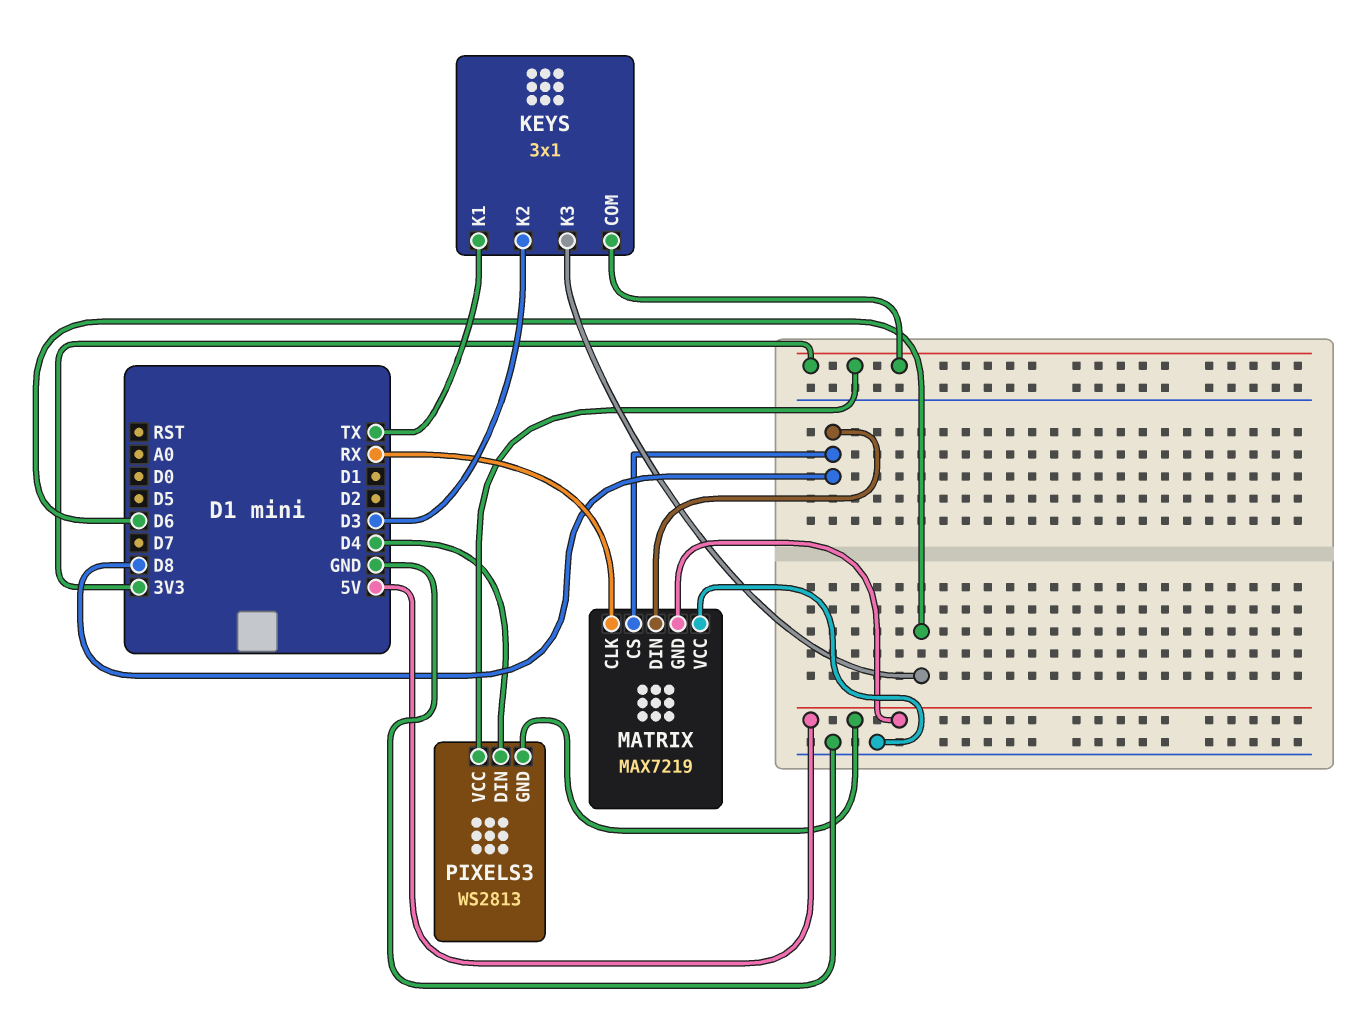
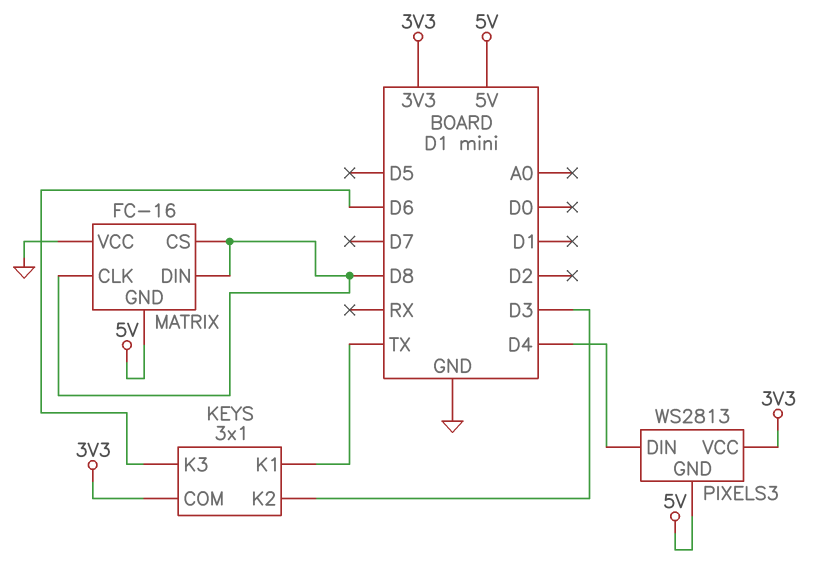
MATRIX: MAX7219 -> FC-16
MATRIX pin CLK: RX -> D8

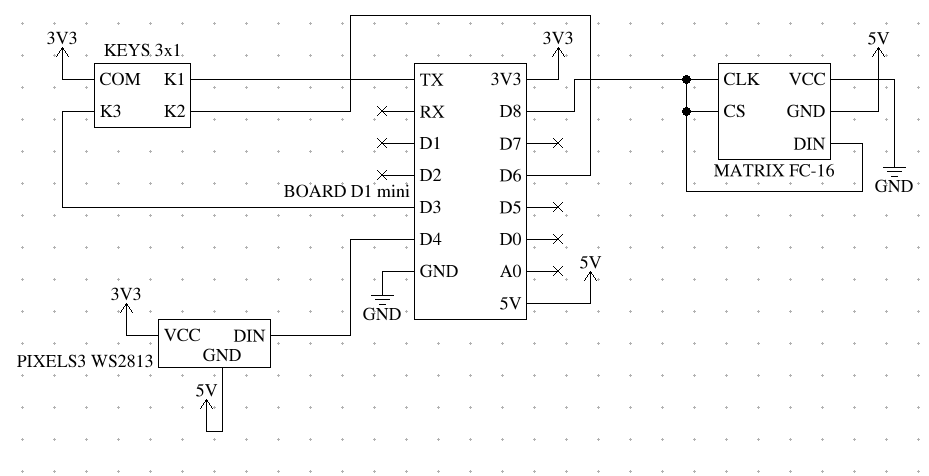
KEYS pin K2: D3 -> D6
KEYS pin K3: D6 -> D3

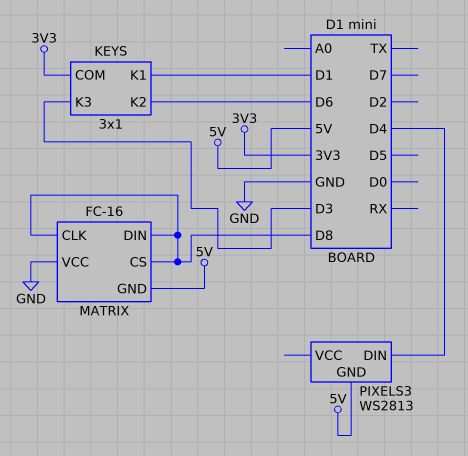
KEYS pin K1: TX -> D1
PIXELS3 pin VCC: 3V3 -> none

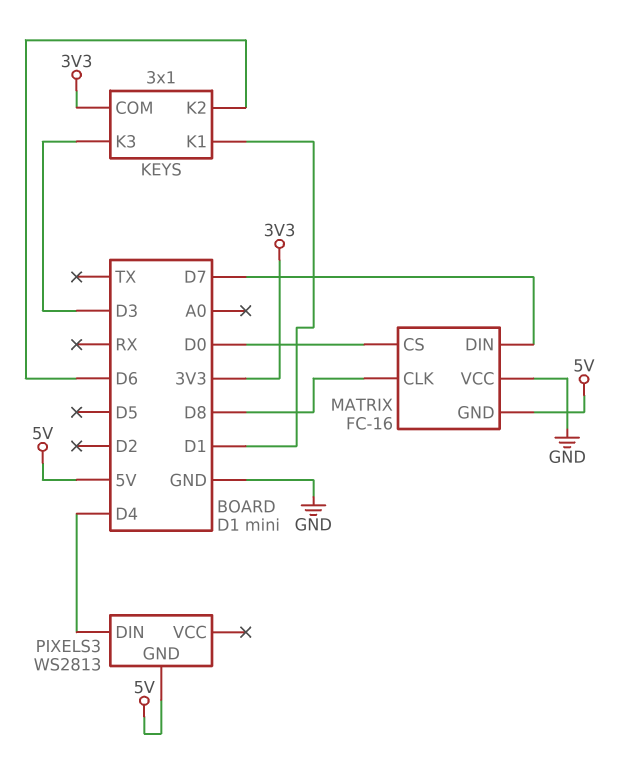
MATRIX pin CS: D8 -> D0
MATRIX pin DIN: D8 -> D7

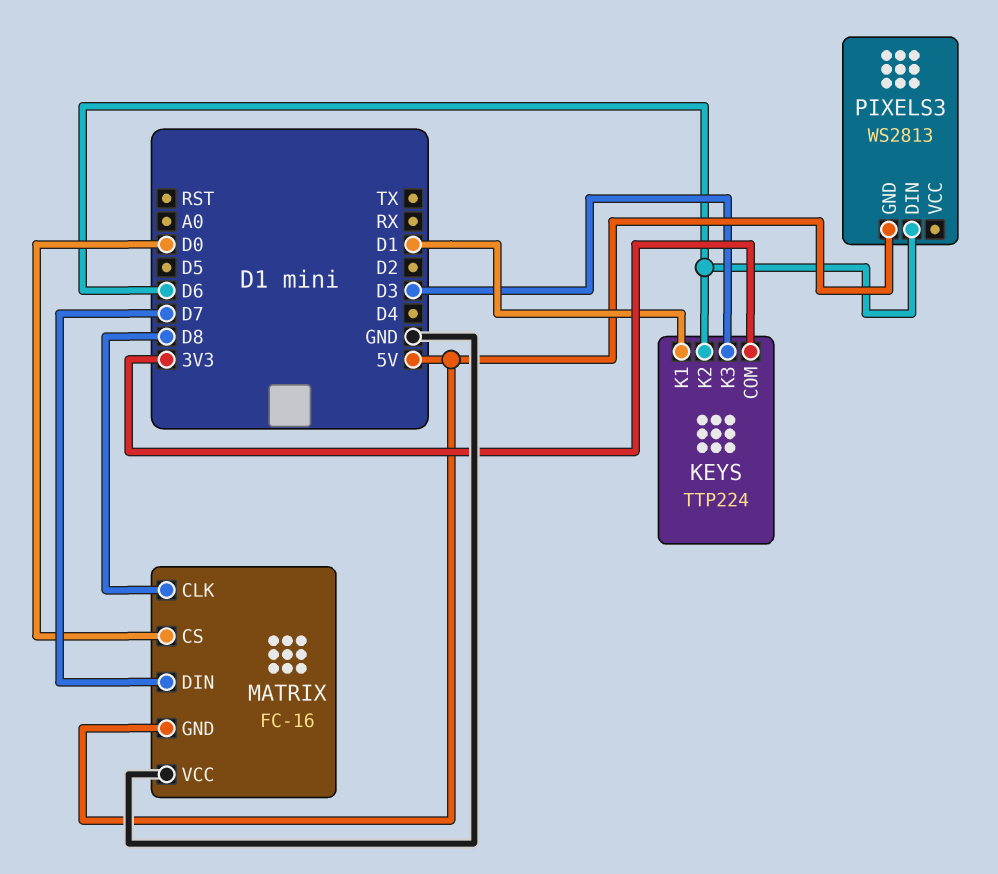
KEYS: 3x1 -> TTP224
PIXELS3 pin DIN: D4 -> D6

